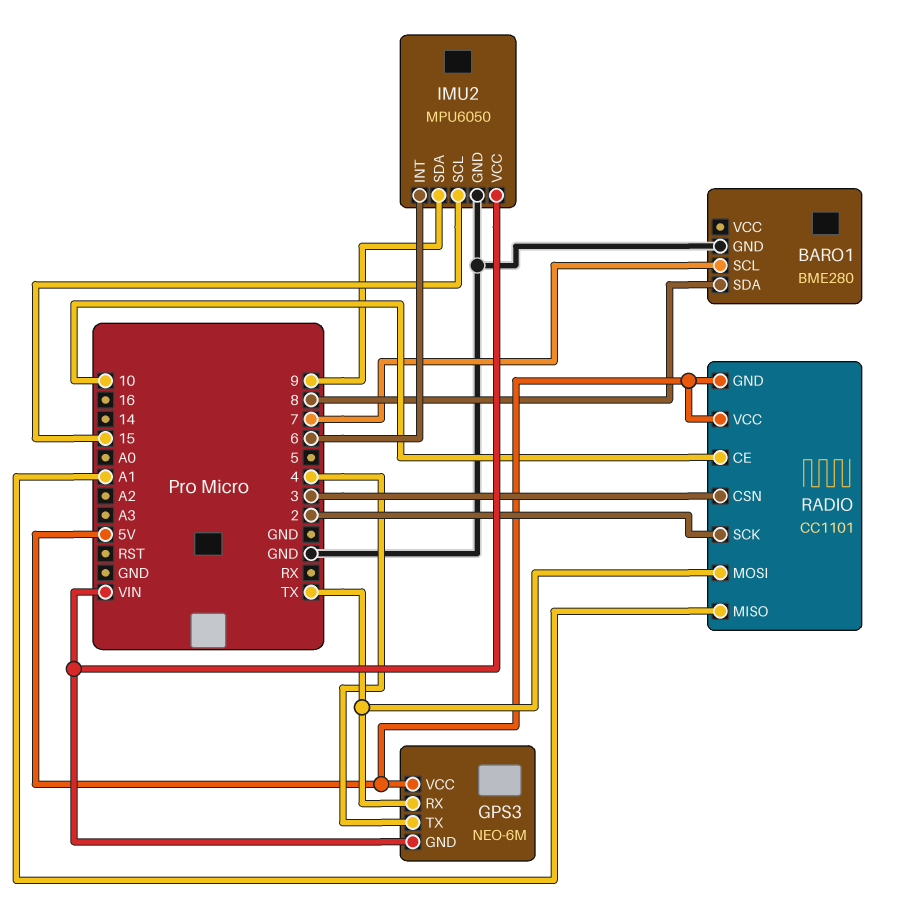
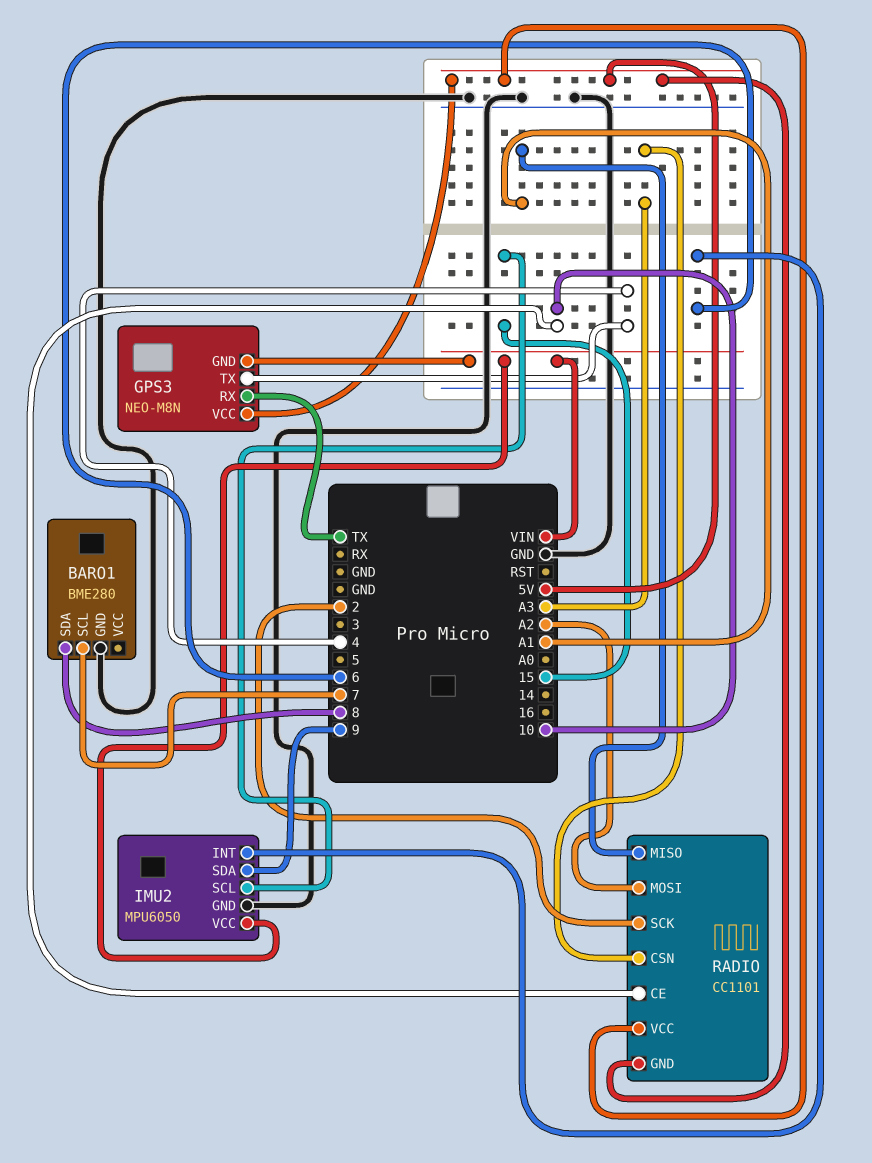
GPS3: NEO-6M -> NEO-M8N
RADIO pin CSN: 3 -> A3
RADIO pin MOSI: TX -> A2

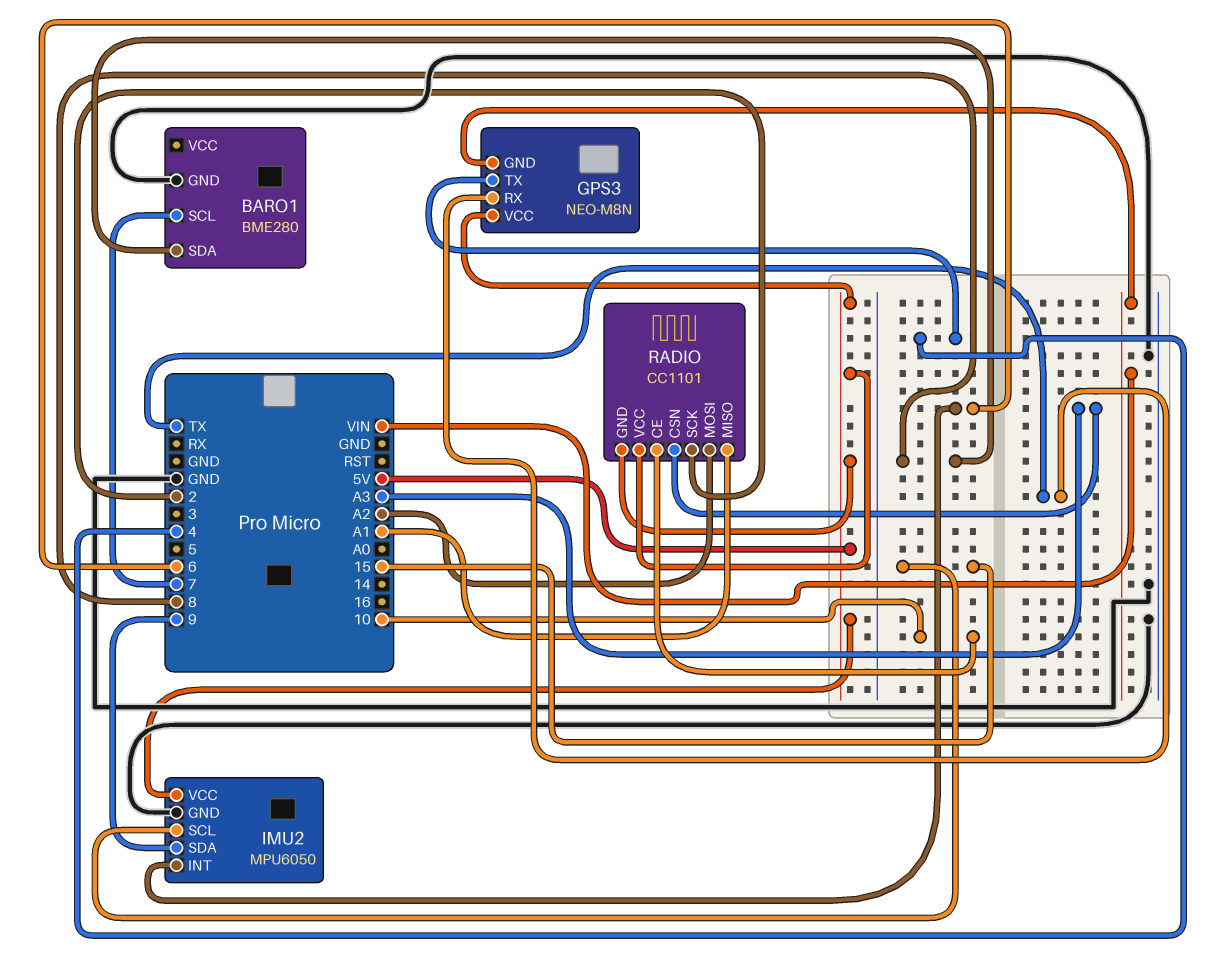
IMU2 pin VCC: VIN -> 5V

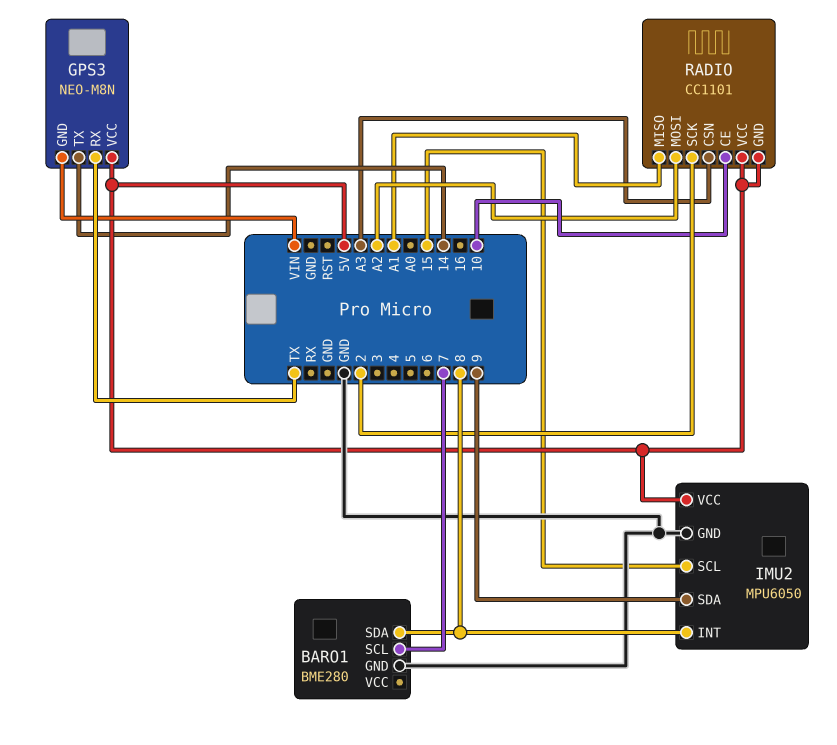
GPS3 pin TX: 4 -> 14
IMU2 pin INT: 6 -> 8

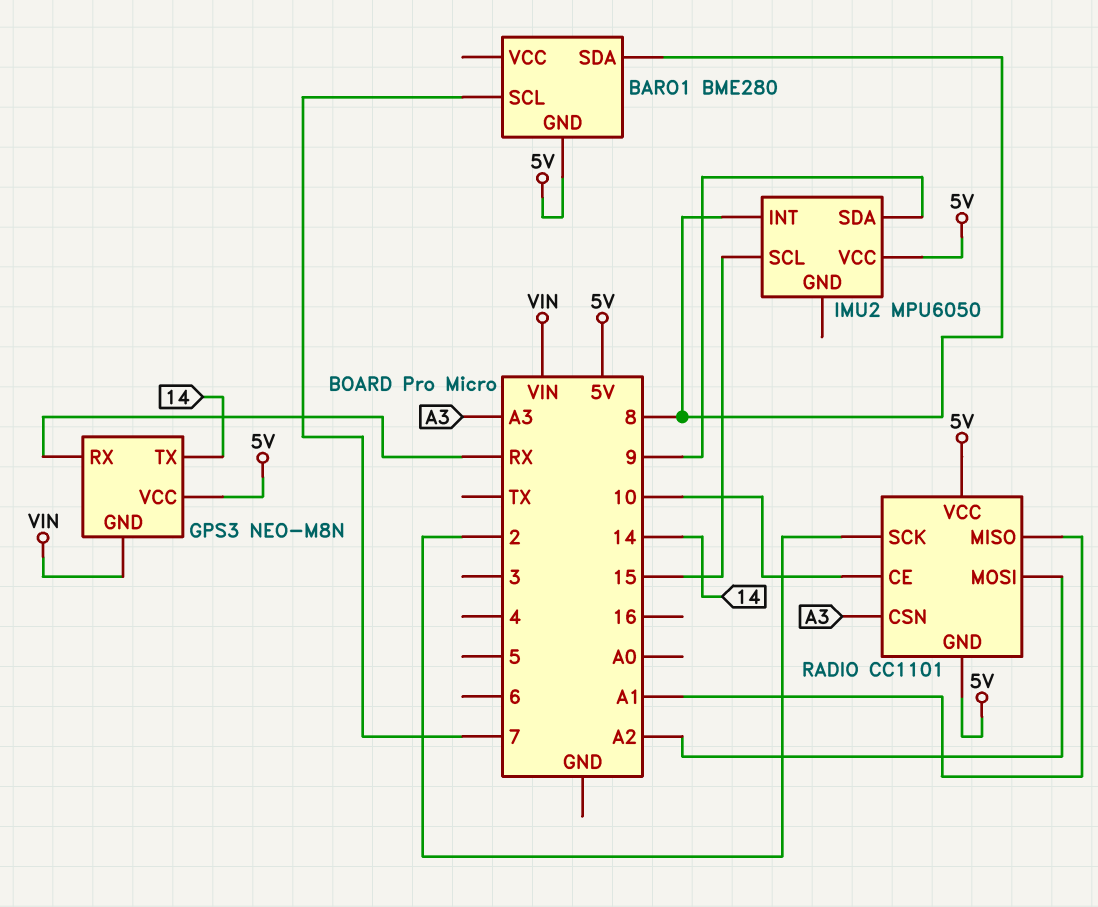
BARO1 pin GND: GND -> 5V
GPS3 pin RX: TX -> RX
IMU2 pin GND: GND -> none

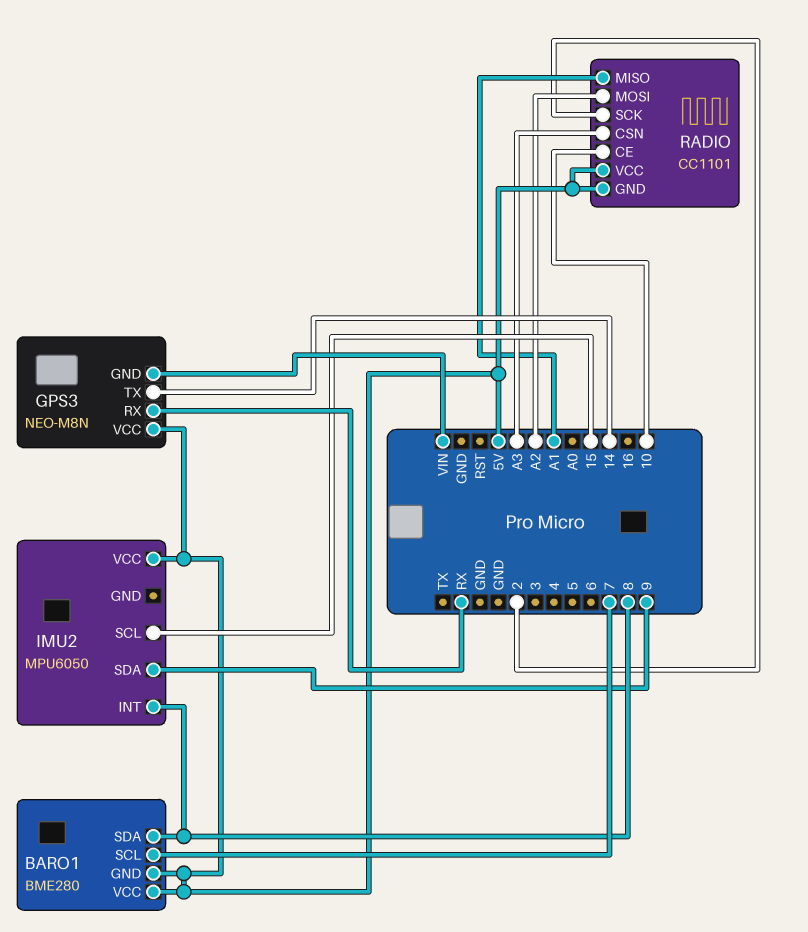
BARO1 pin VCC: none -> 5V

